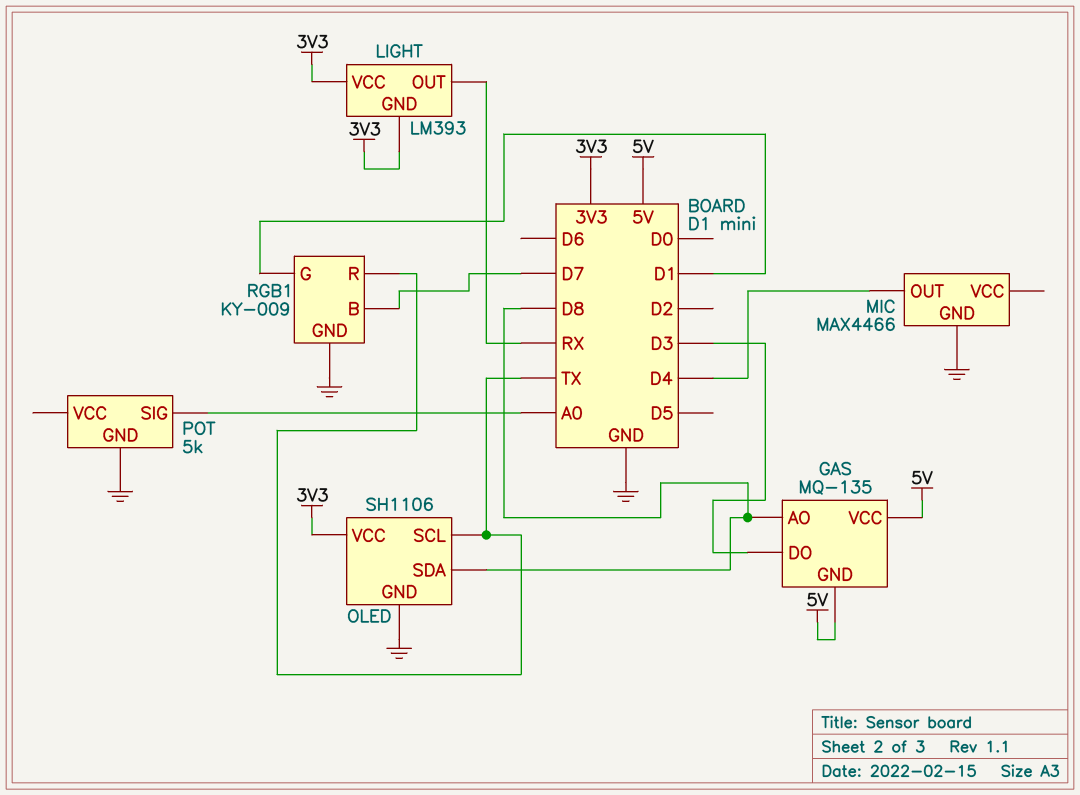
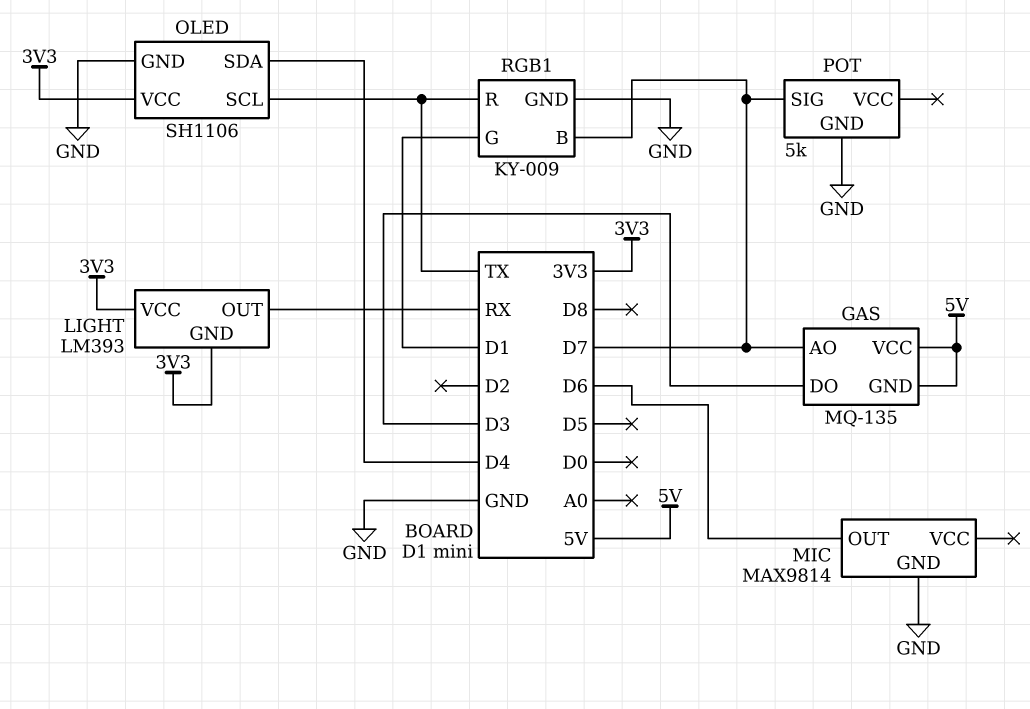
GAS pin AO: D8 -> D7
MIC: MAX4466 -> MAX9814
MIC pin OUT: D4 -> D6
OLED pin SDA: D8 -> D4
POT pin SIG: A0 -> D7

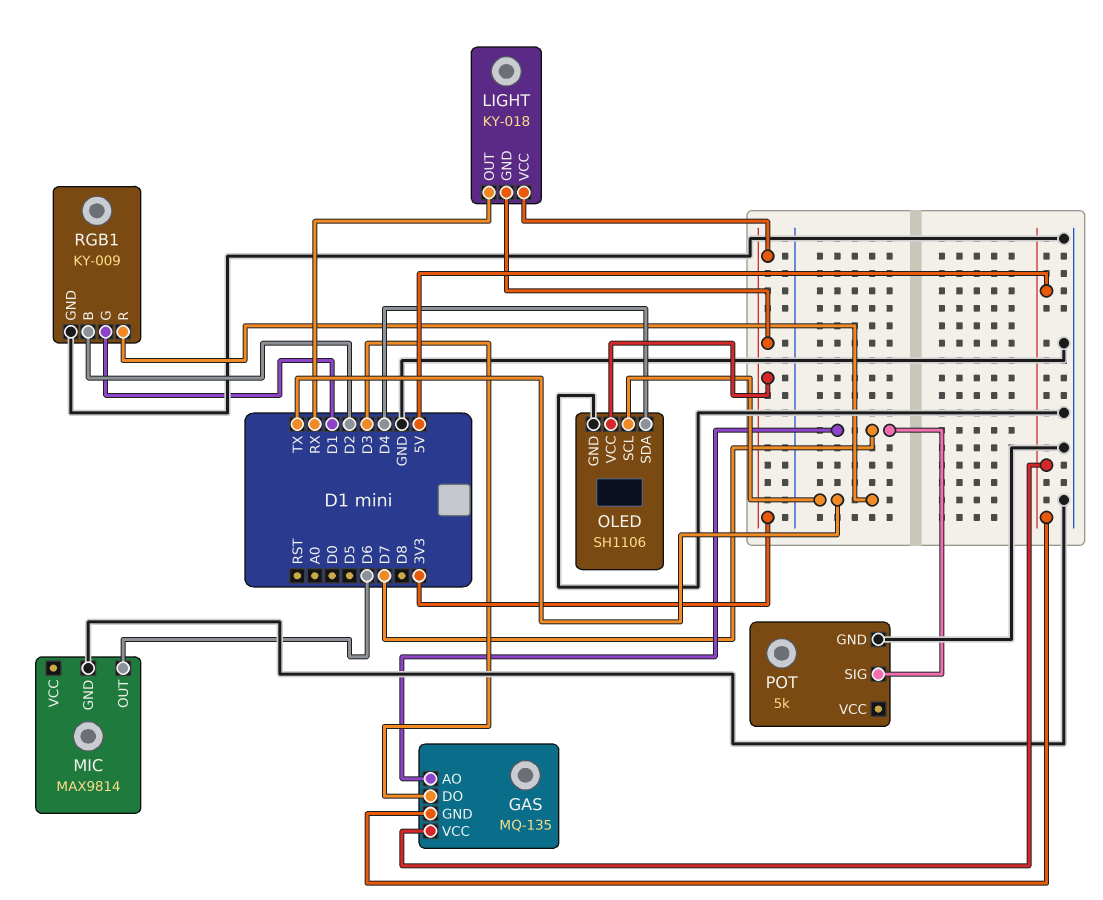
LIGHT: LM393 -> KY-018
RGB1 pin B: D7 -> D2

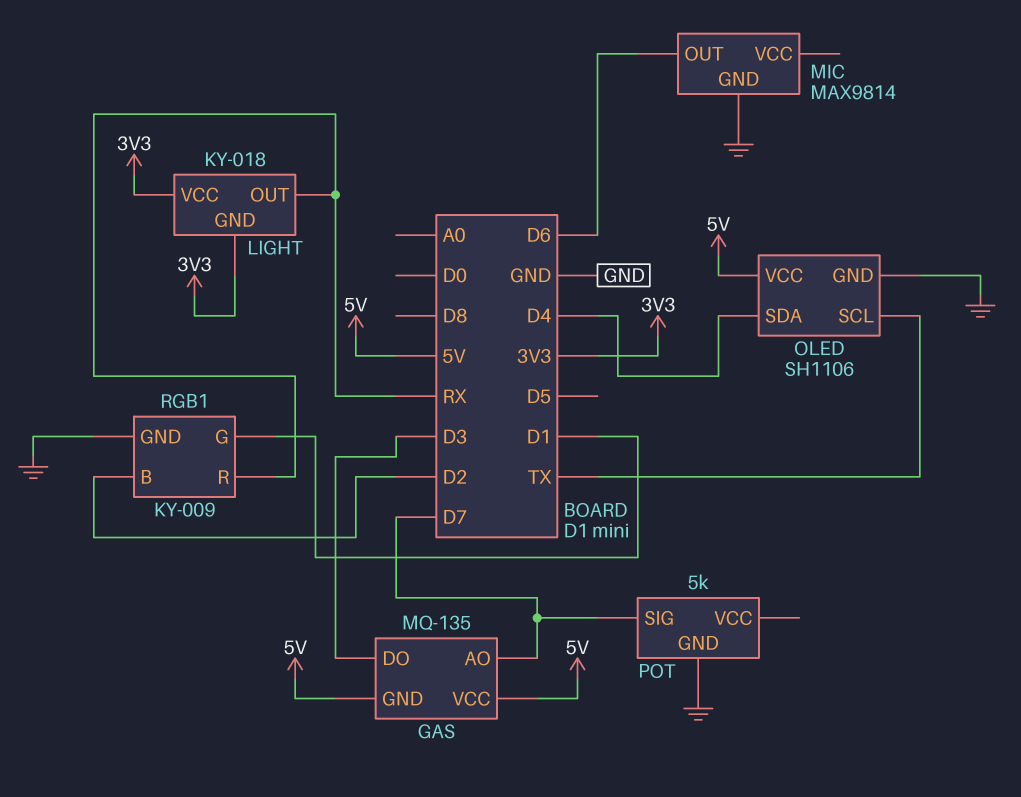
OLED pin VCC: 3V3 -> 5V
RGB1 pin R: TX -> RX

